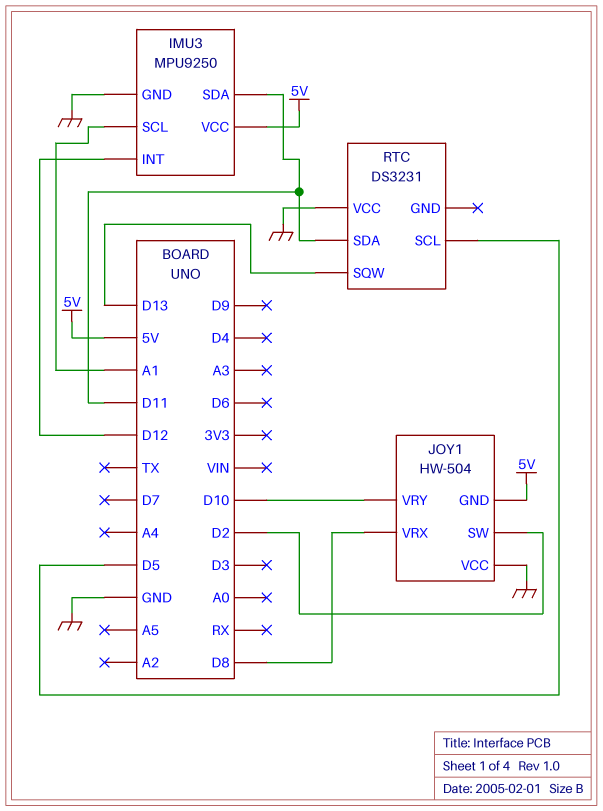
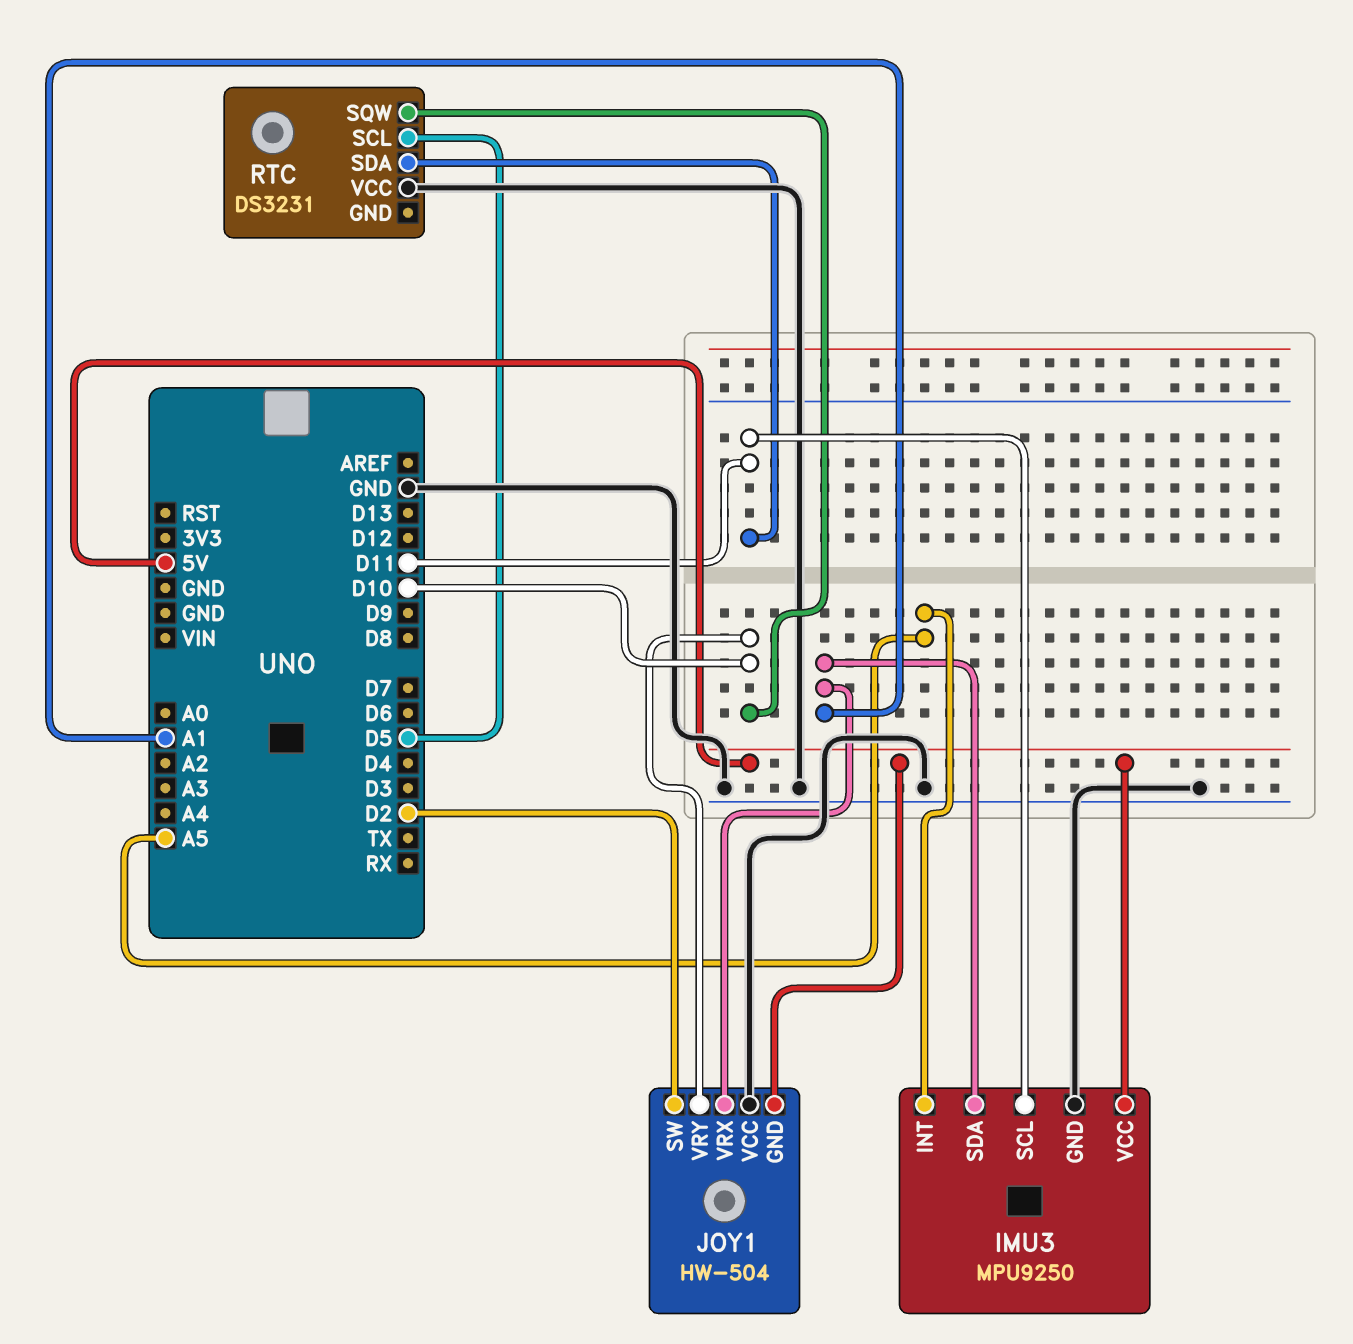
IMU3 pin INT: D12 -> A5
IMU3 pin SCL: A1 -> D11
IMU3 pin SDA: D11 -> A1
JOY1 pin VRX: D8 -> A1
RTC pin SQW: D13 -> D10

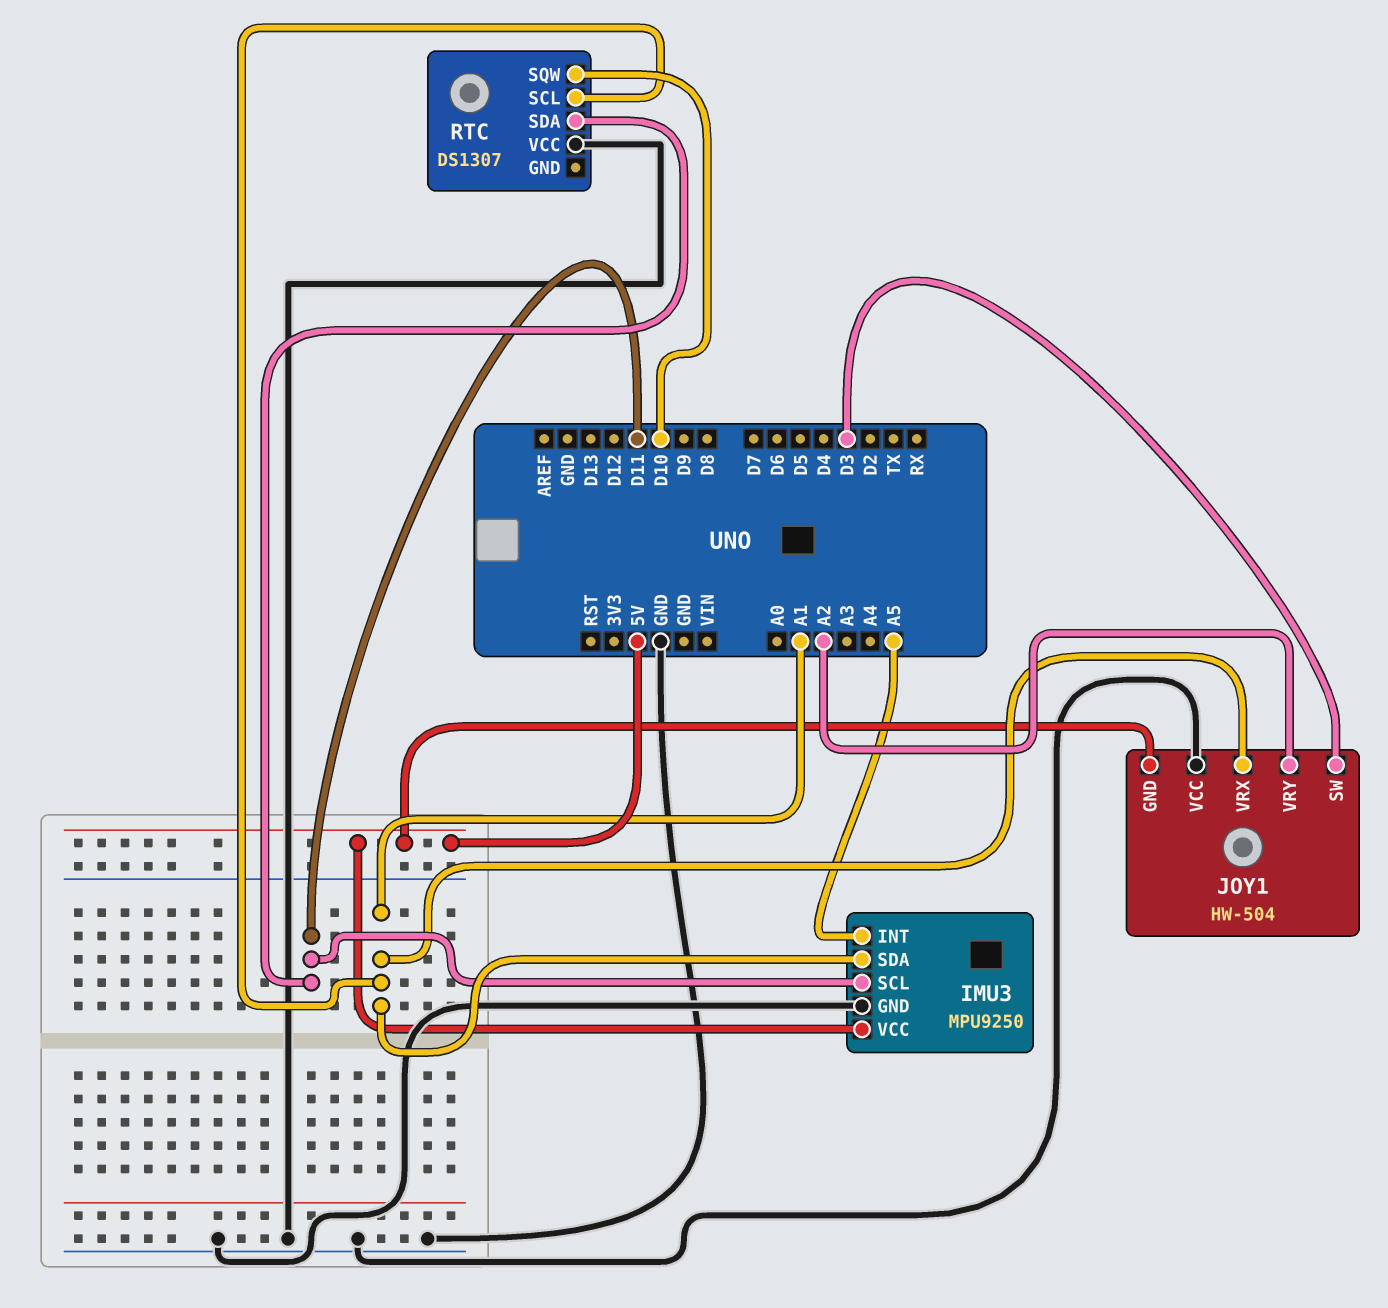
JOY1 pin SW: D2 -> D3
JOY1 pin VRY: D10 -> A2
RTC: DS3231 -> DS1307
RTC pin SCL: D5 -> A1

